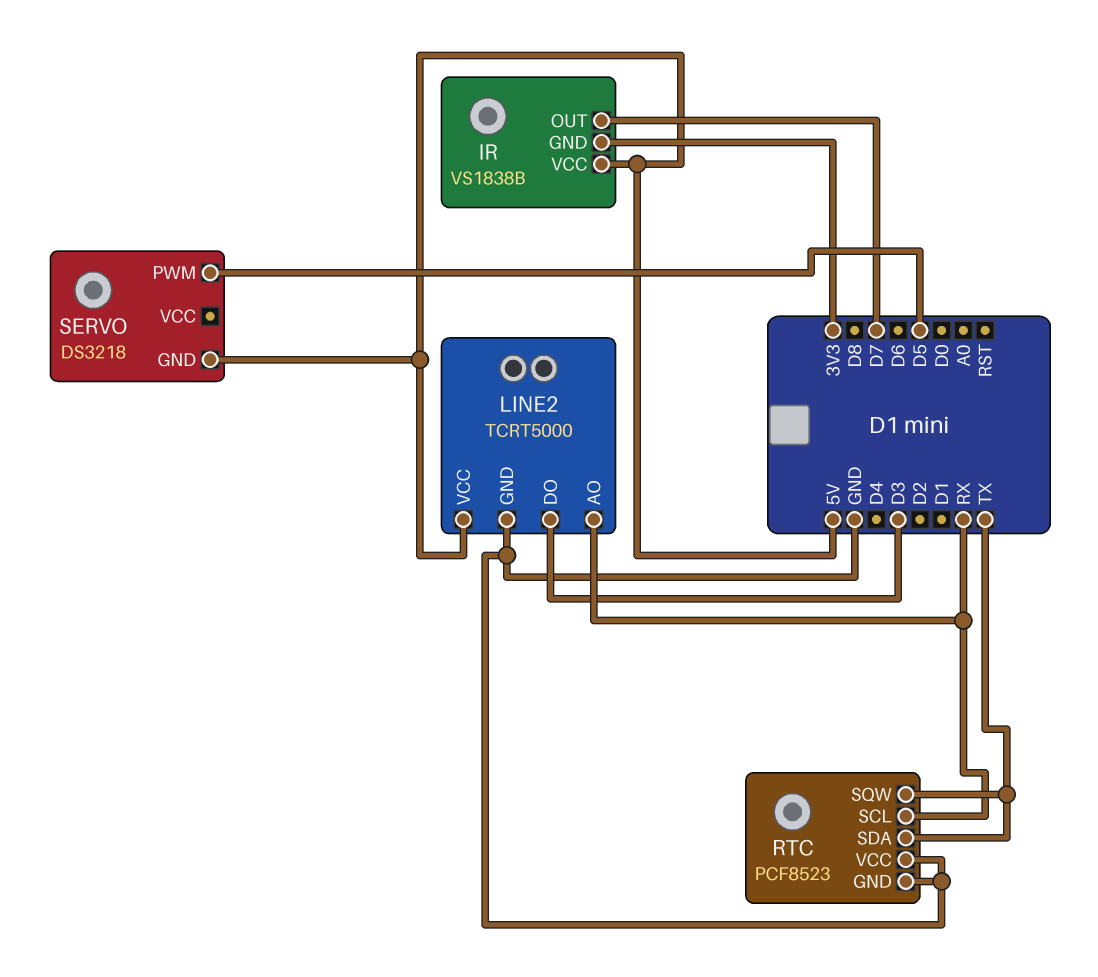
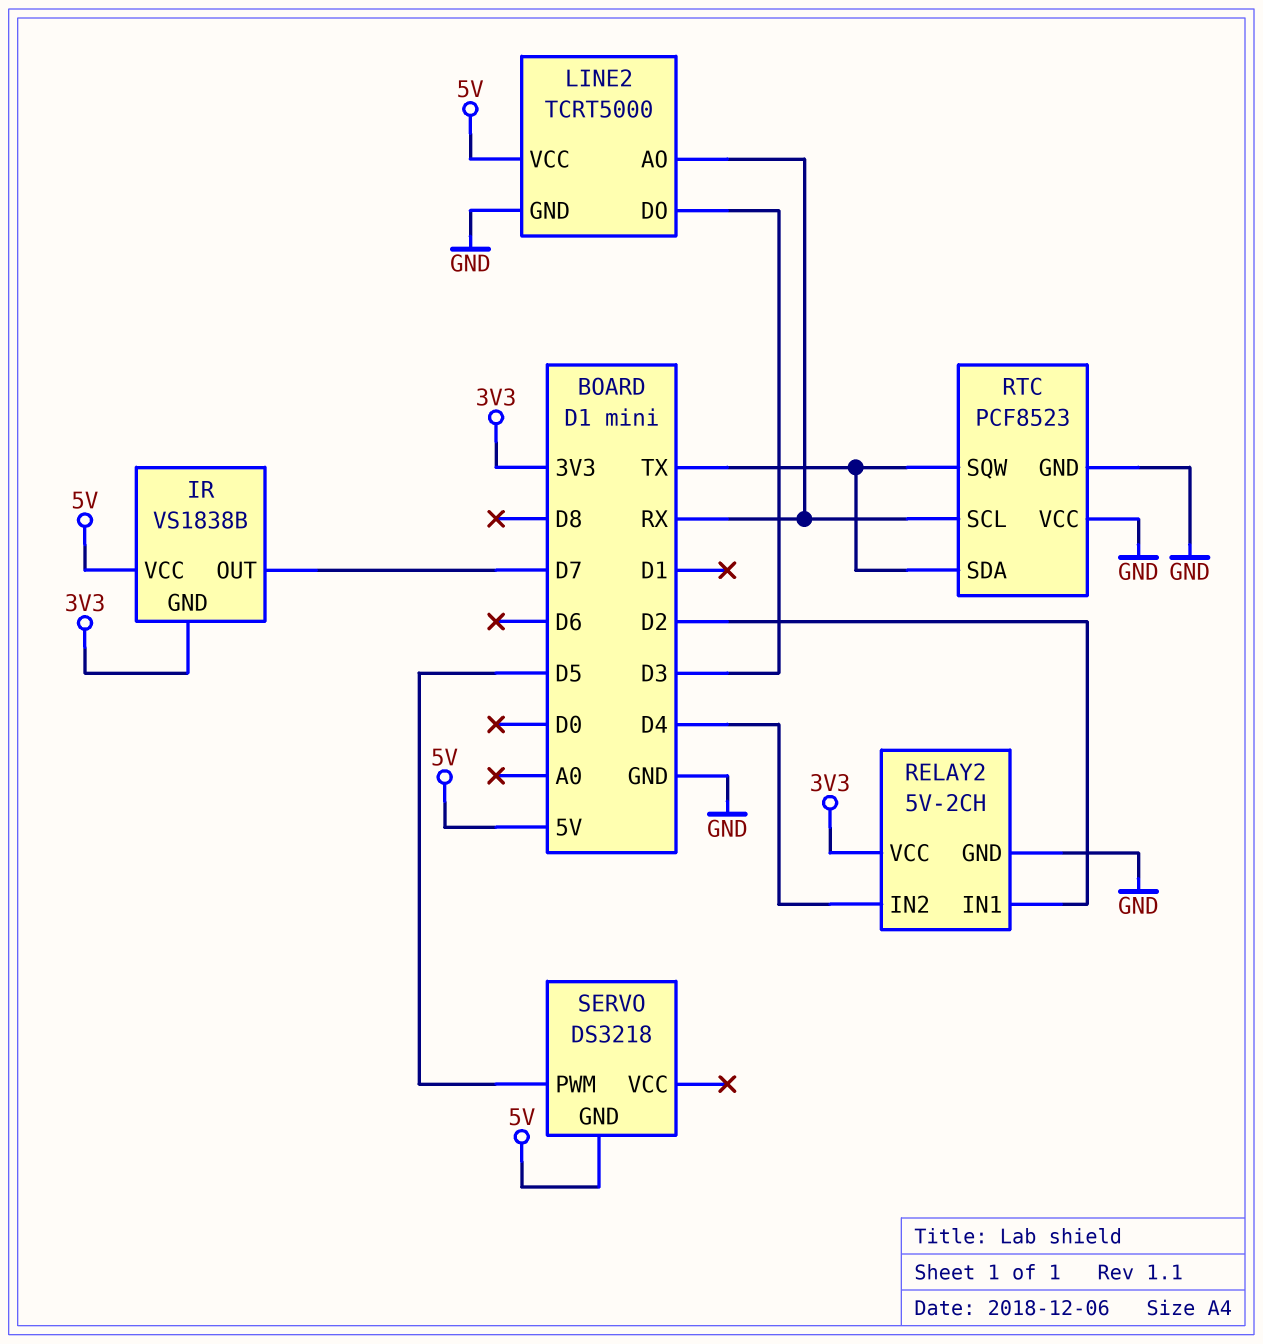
RELAY2: none -> 5V-2CH
RELAY2 pin GND: none -> GND
RELAY2 pin IN1: none -> D2
RELAY2 pin IN2: none -> D4
RELAY2 pin VCC: none -> 3V3

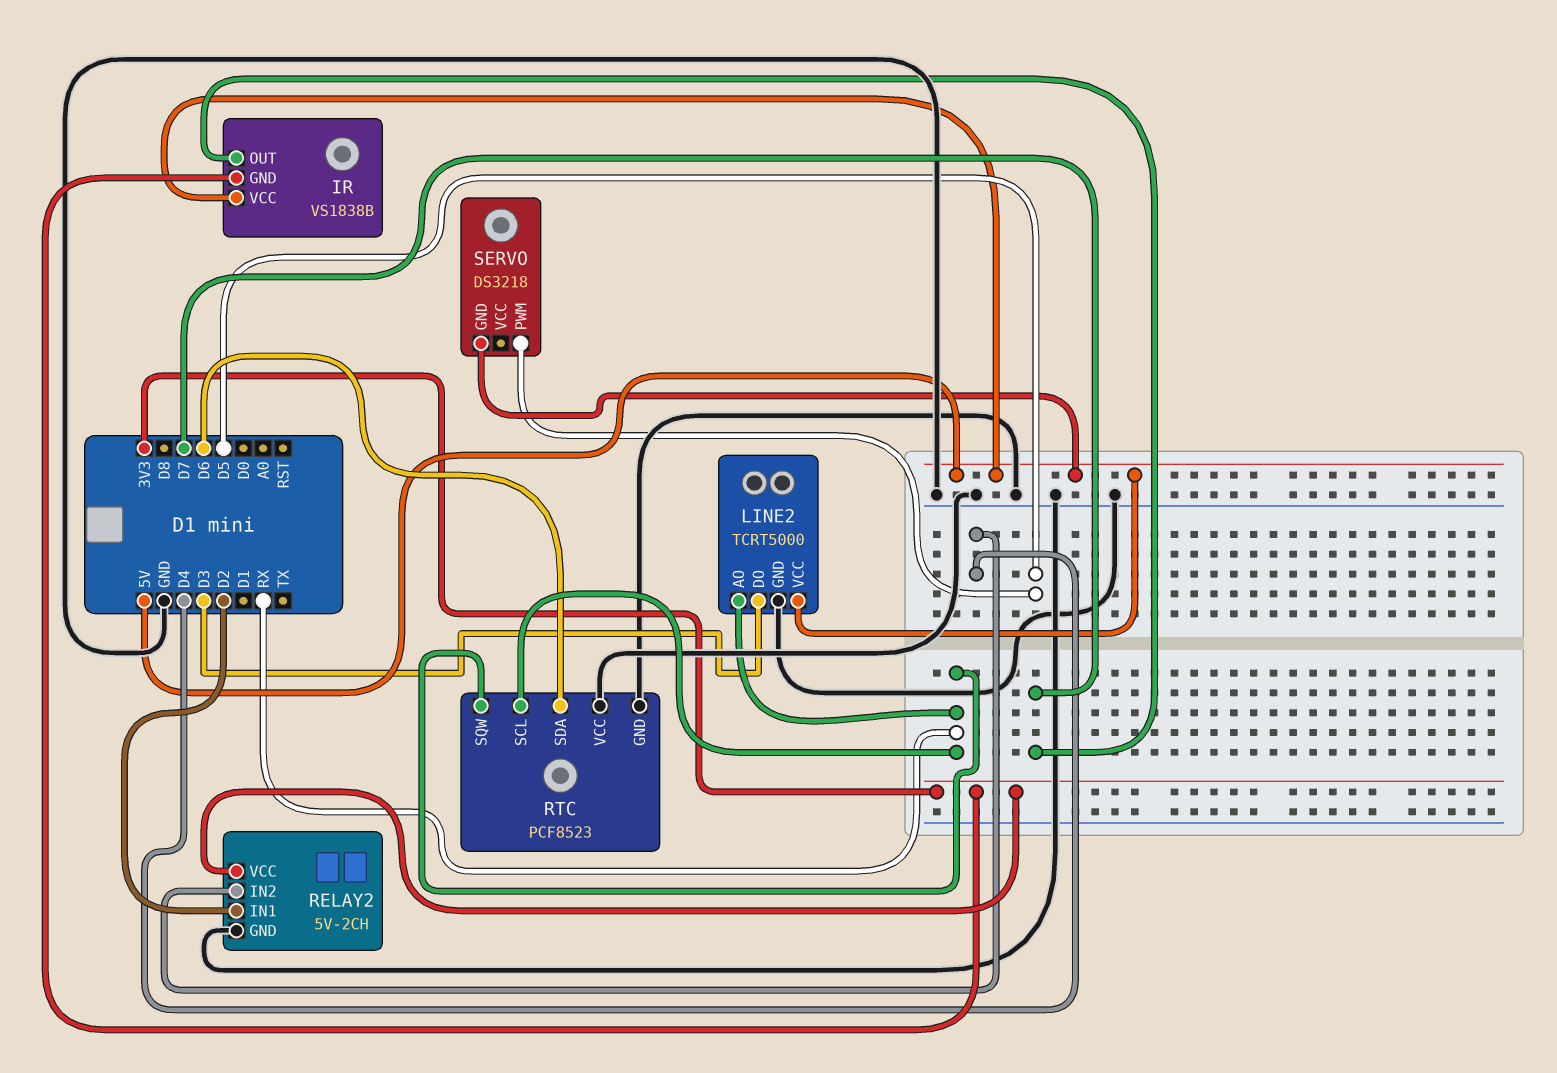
RTC pin SDA: TX -> D6
RTC pin SQW: TX -> RX

